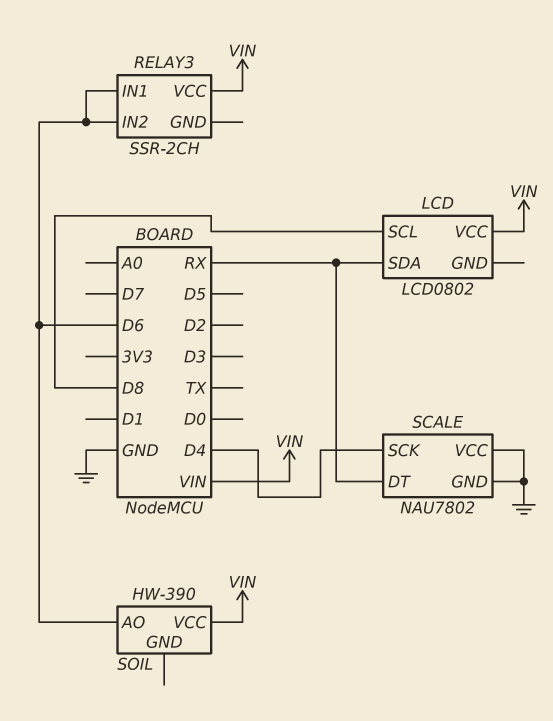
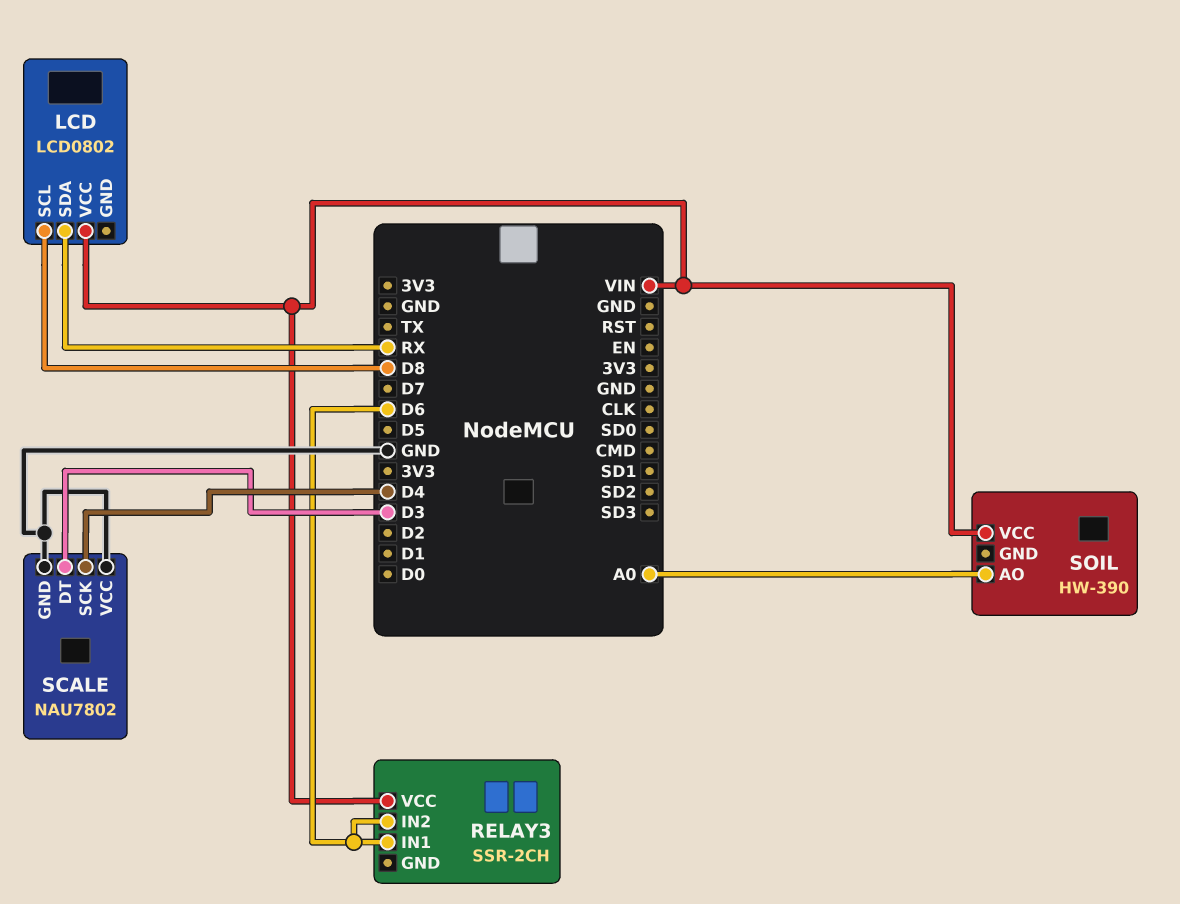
SCALE pin DT: RX -> D3
SOIL pin AO: D6 -> A0

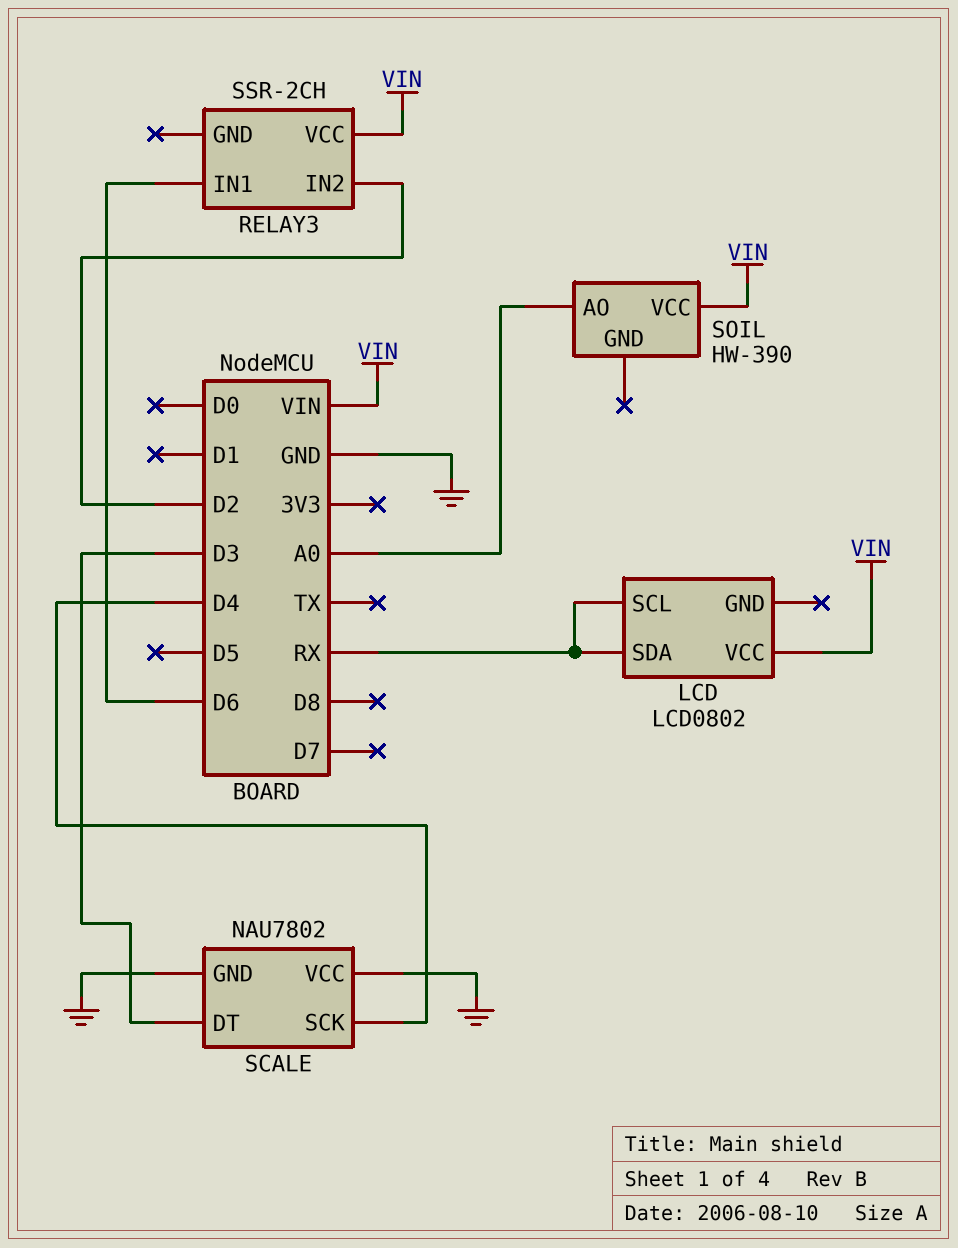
LCD pin SCL: D8 -> RX
RELAY3 pin IN2: D6 -> D2

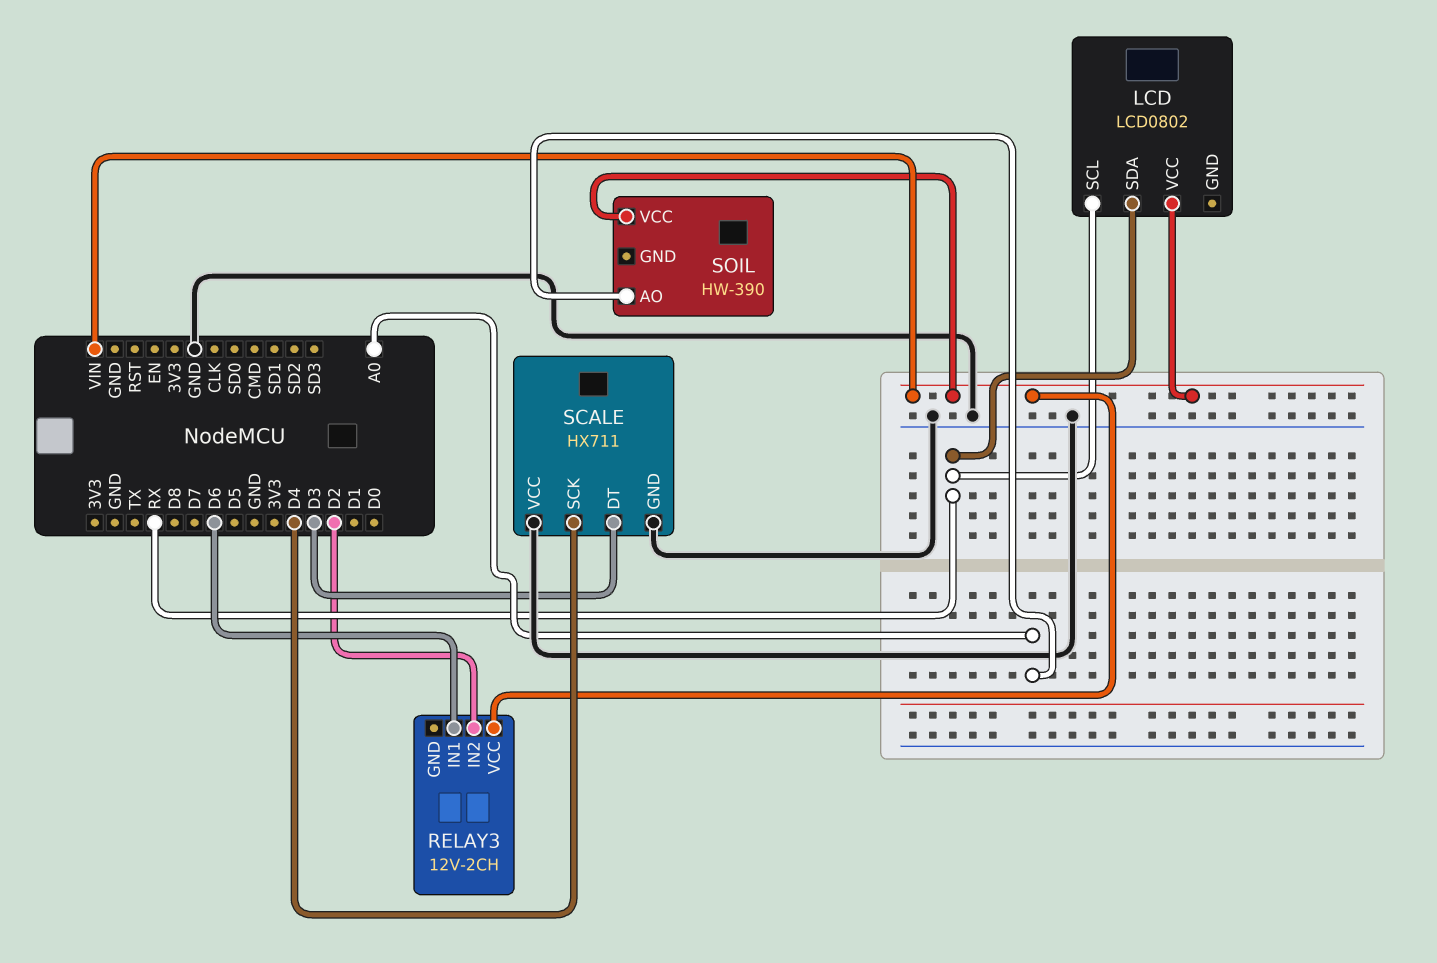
RELAY3: SSR-2CH -> 12V-2CH
SCALE: NAU7802 -> HX711

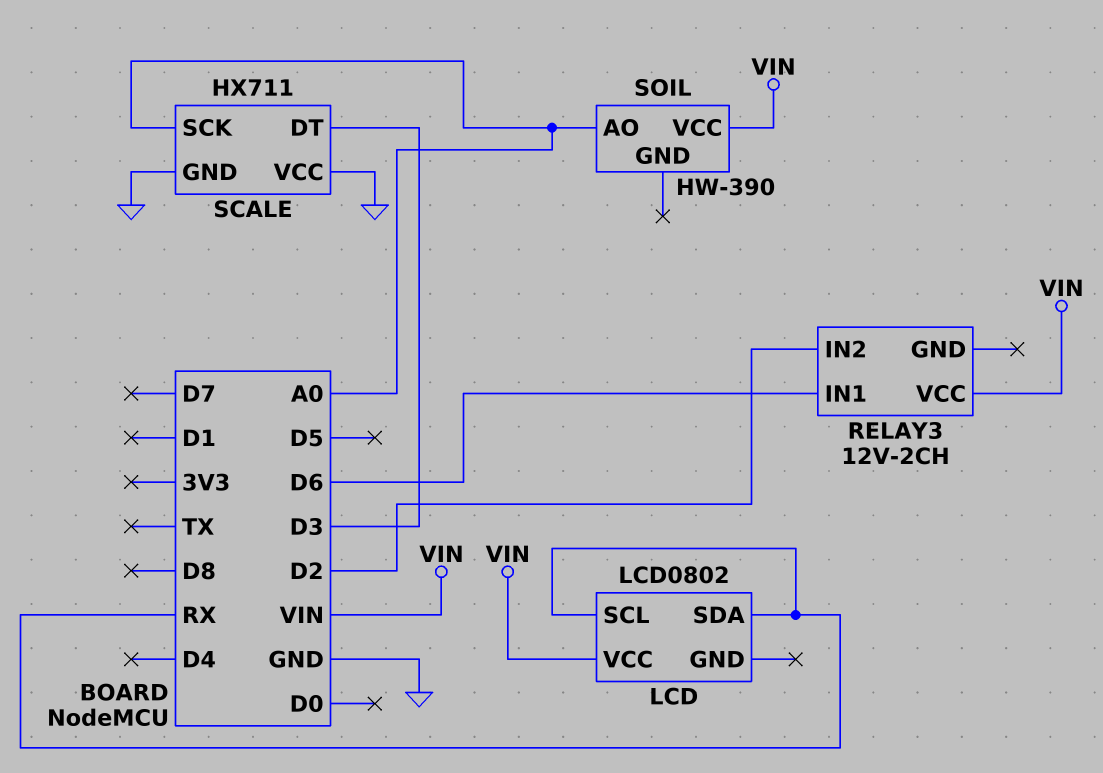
SCALE pin SCK: D4 -> A0

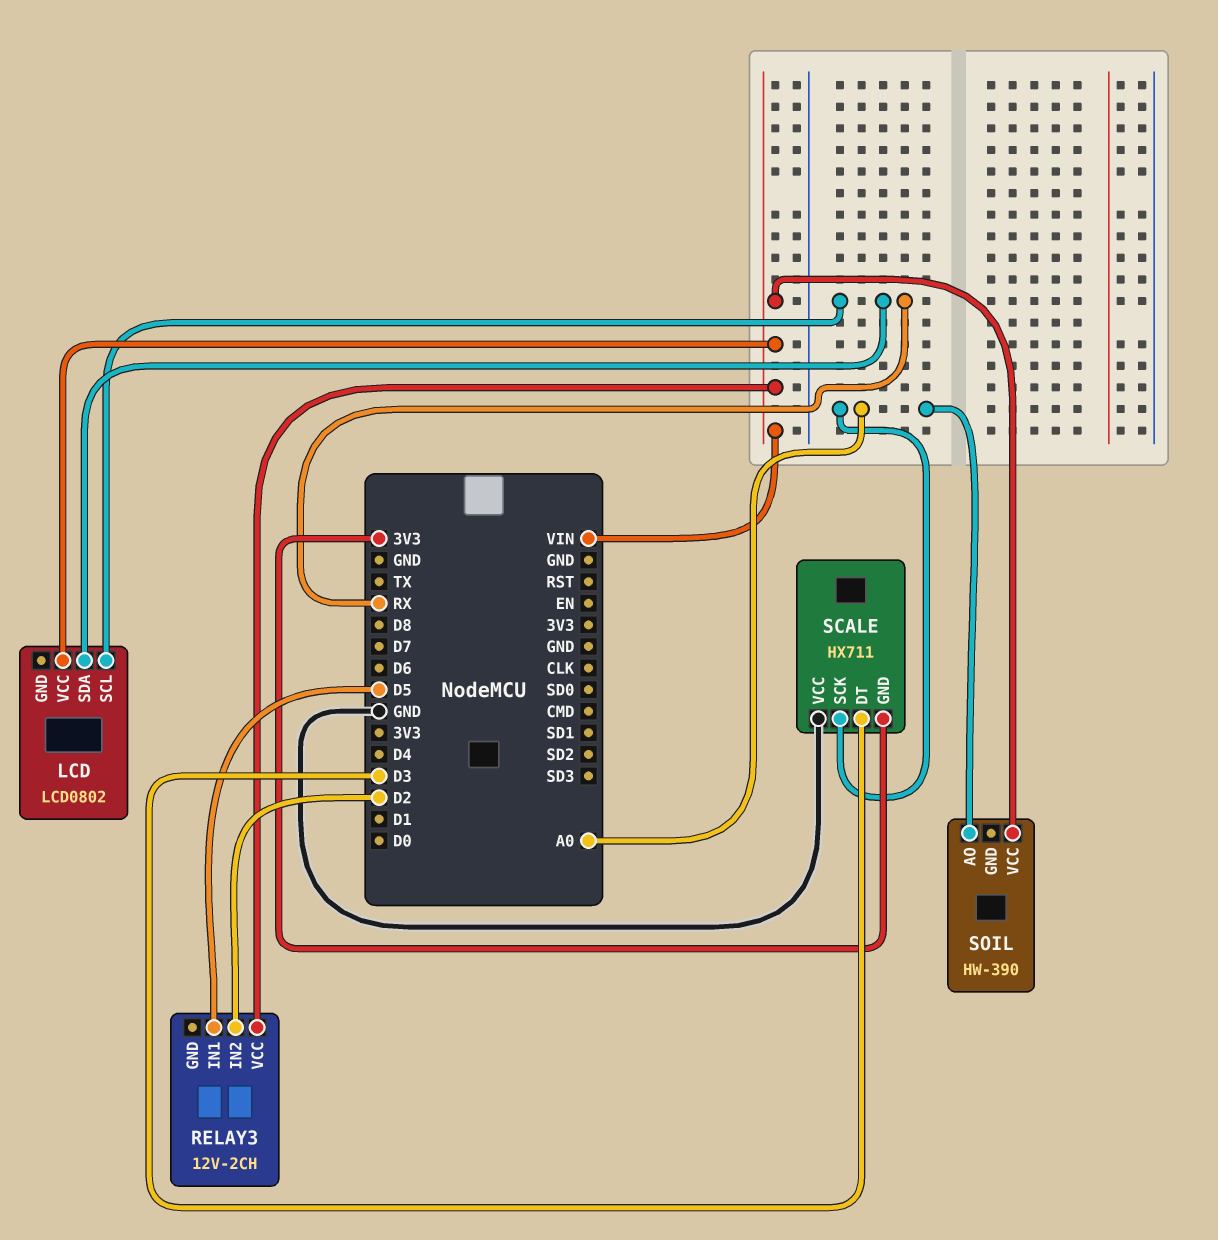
RELAY3 pin IN1: D6 -> D5
SCALE pin GND: GND -> 3V3

